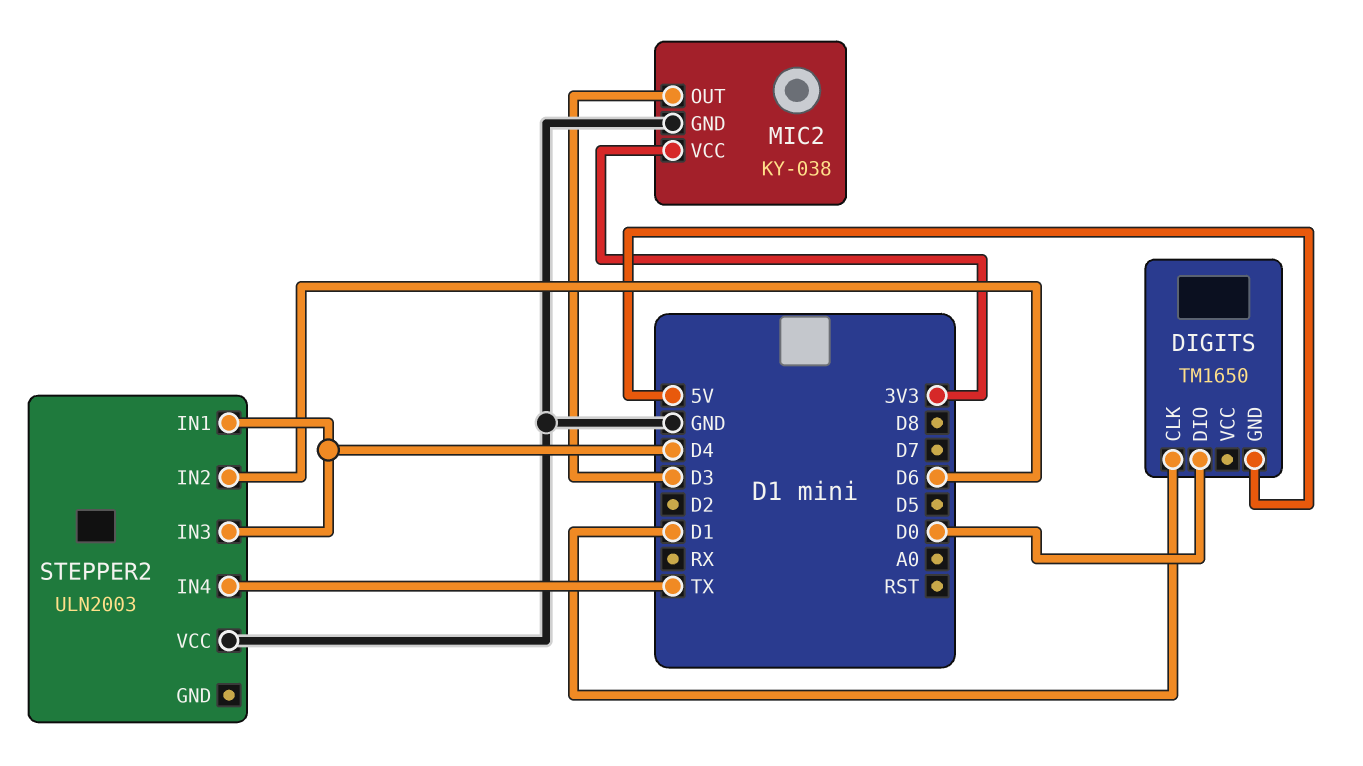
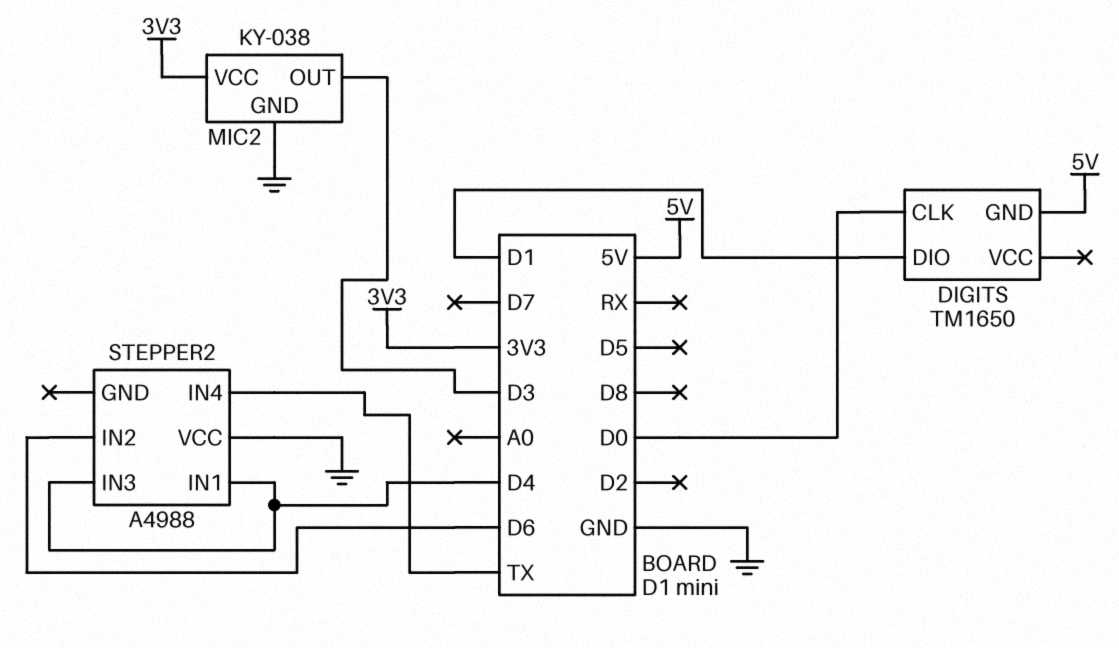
DIGITS pin CLK: D1 -> D0
DIGITS pin DIO: D0 -> D1
STEPPER2: ULN2003 -> A4988

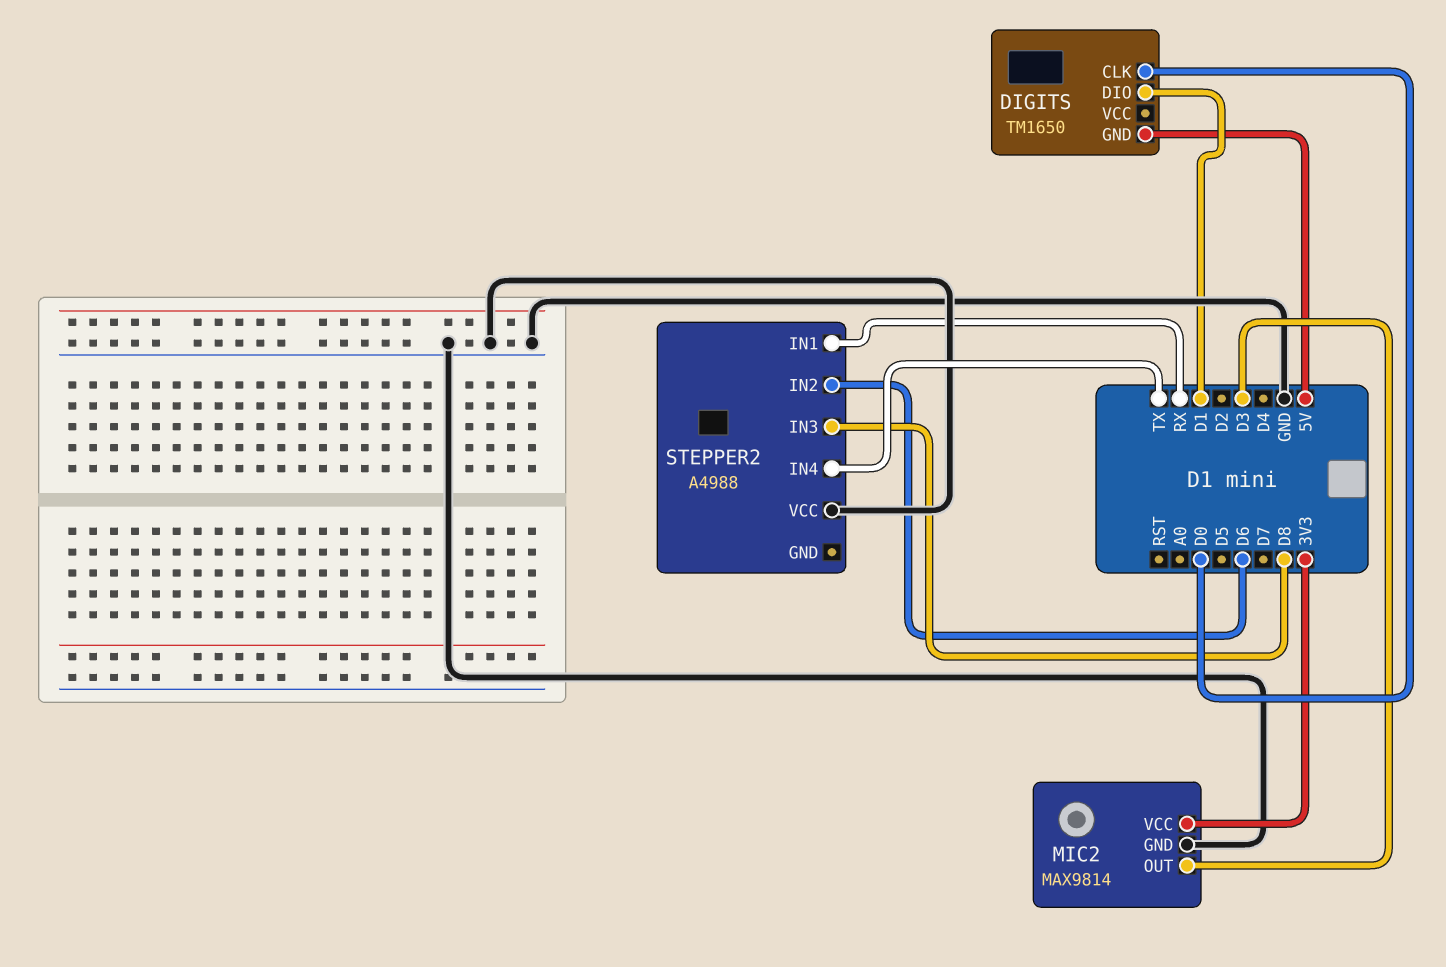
MIC2: KY-038 -> MAX9814
STEPPER2 pin IN1: D4 -> RX
STEPPER2 pin IN3: D4 -> D8

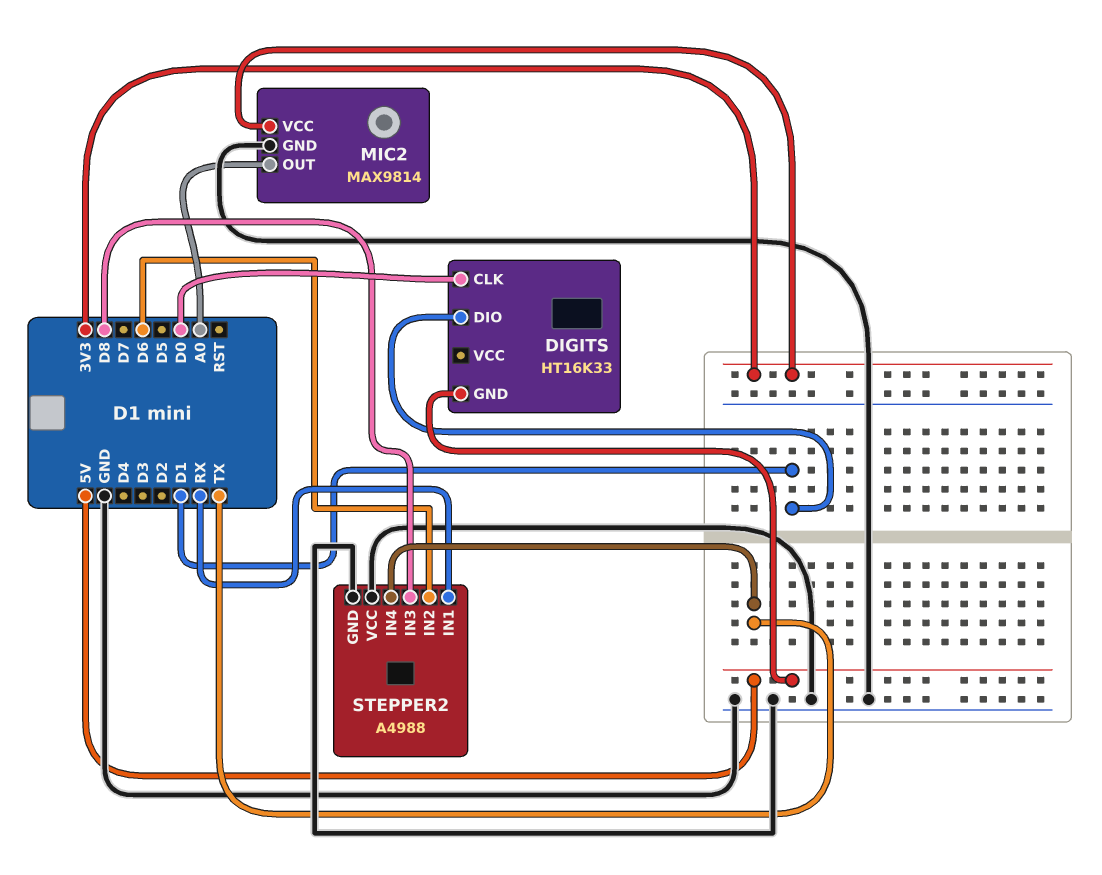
DIGITS: TM1650 -> HT16K33
MIC2 pin OUT: D3 -> A0
STEPPER2 pin GND: none -> GND

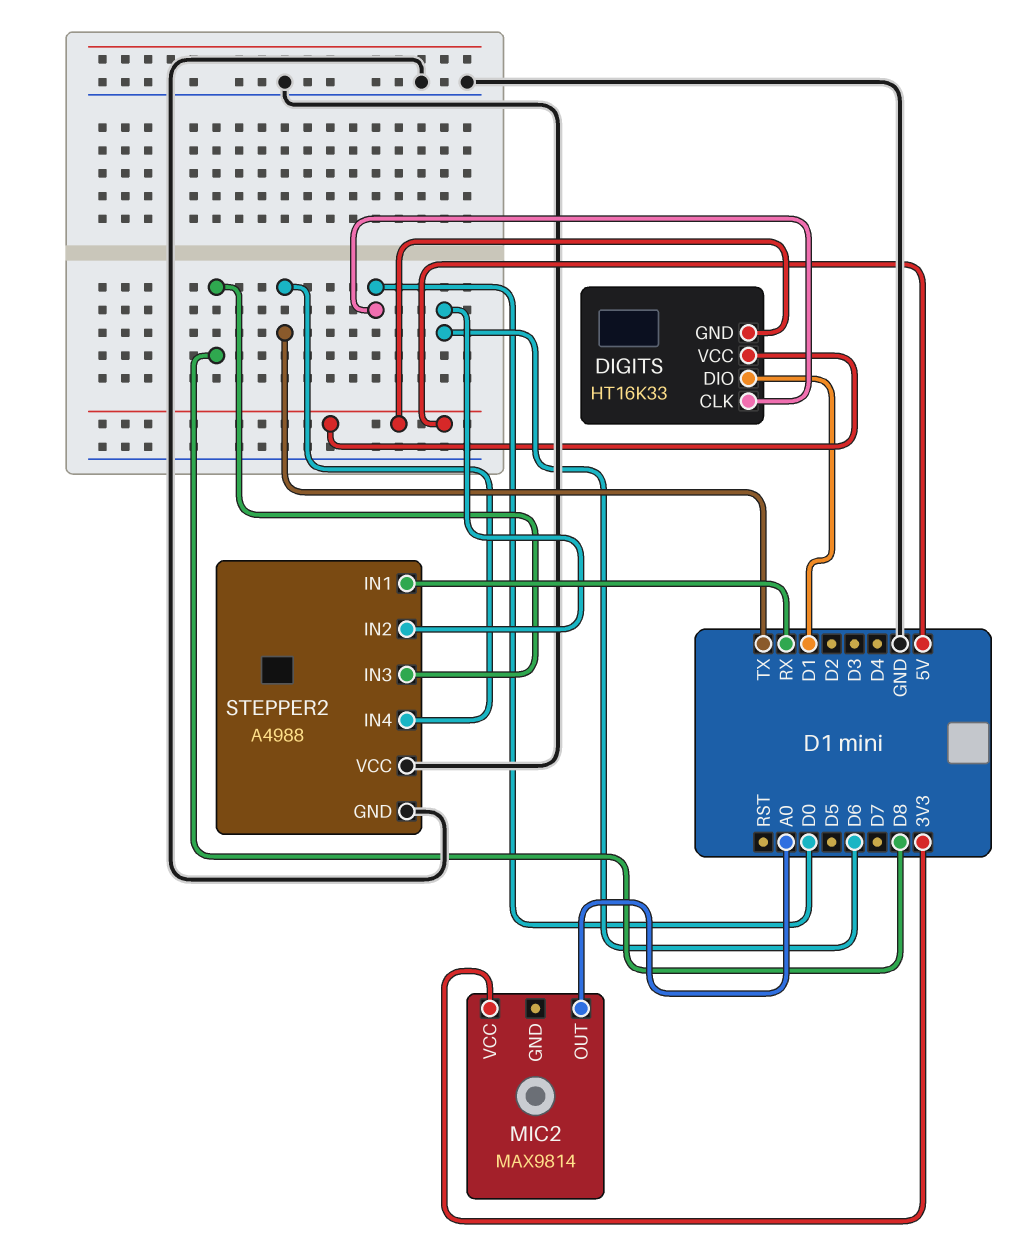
DIGITS pin VCC: none -> 5V
MIC2 pin GND: GND -> none

